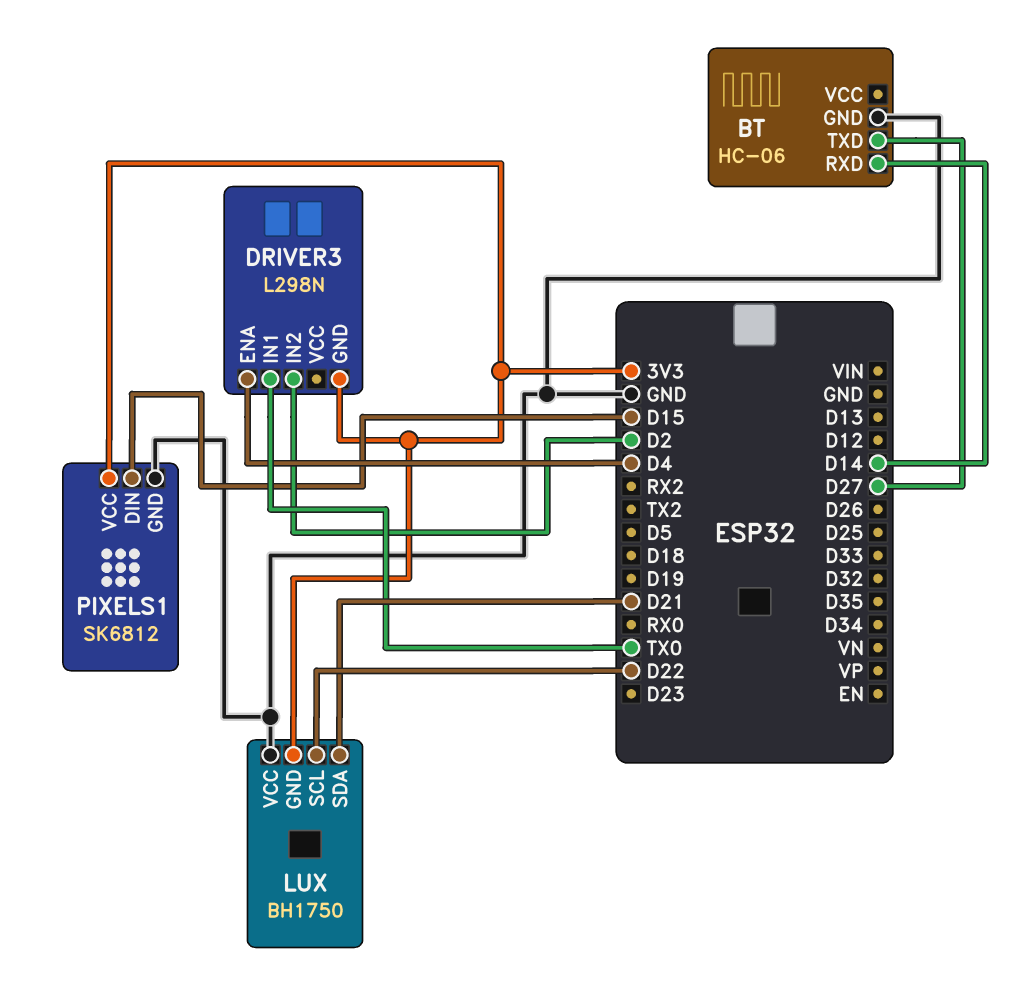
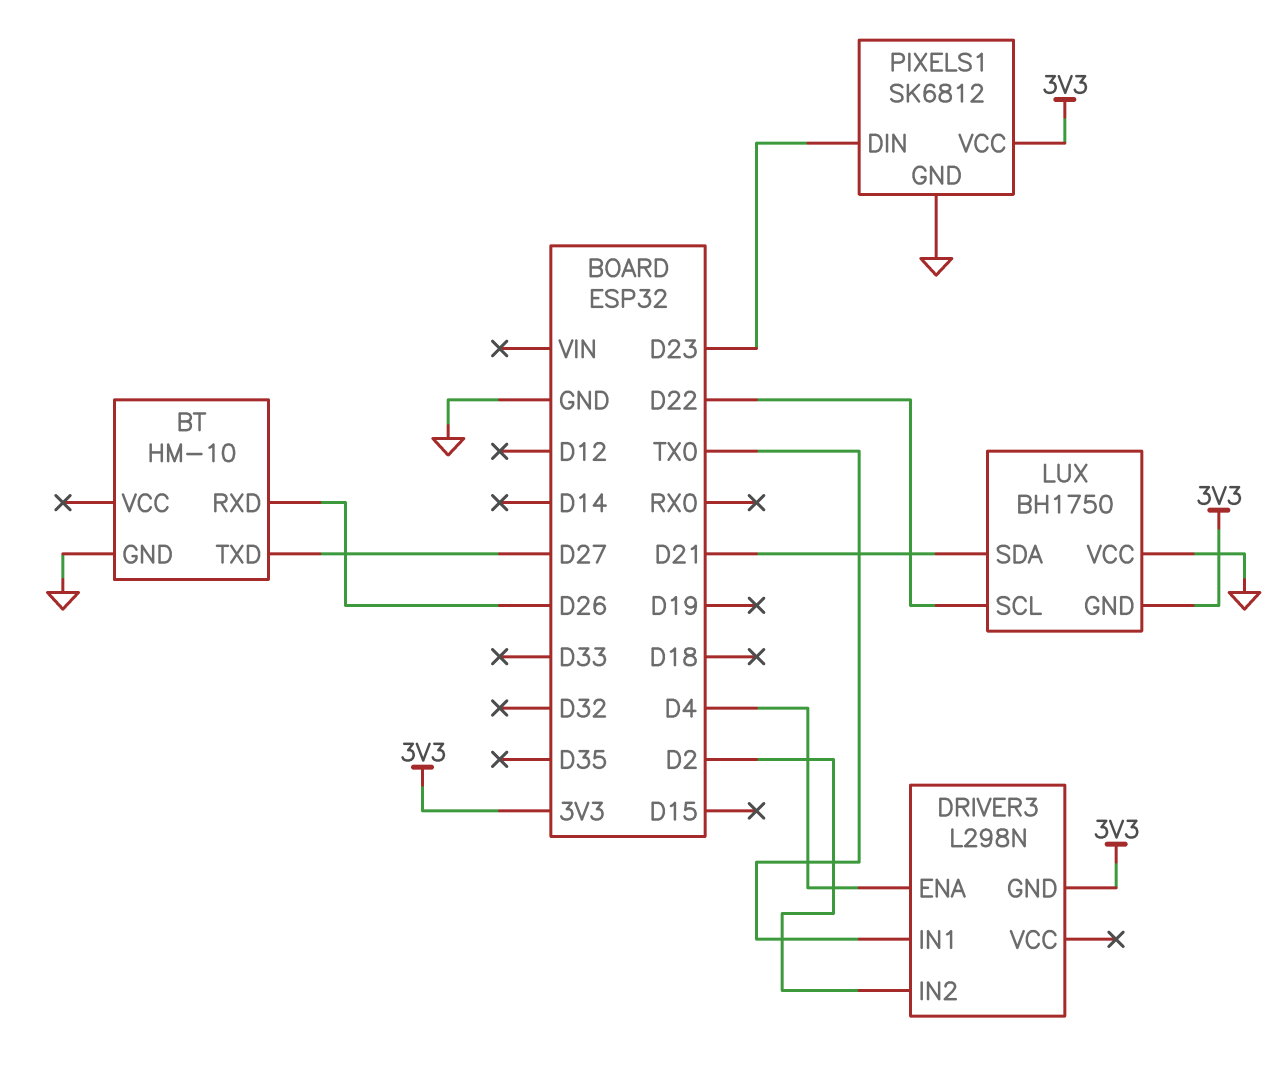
BT: HC-06 -> HM-10
BT pin RXD: D14 -> D26
PIXELS1 pin DIN: D15 -> D23

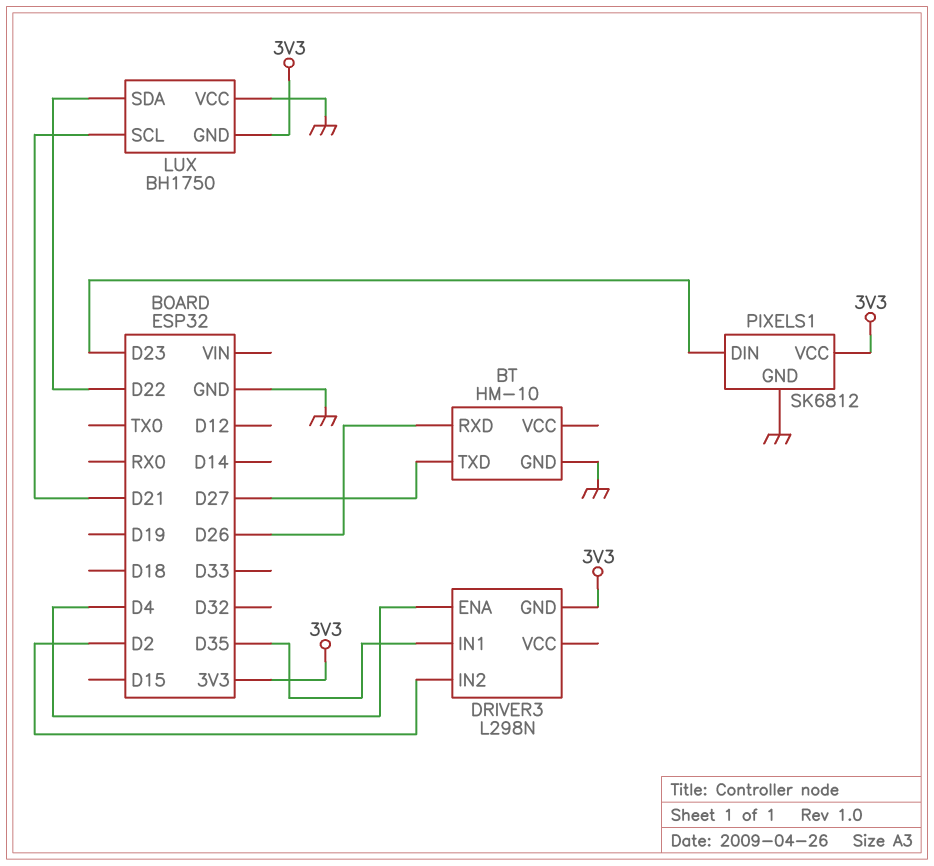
DRIVER3 pin IN1: TX0 -> D35
LUX pin SCL: D22 -> D21
LUX pin SDA: D21 -> D22

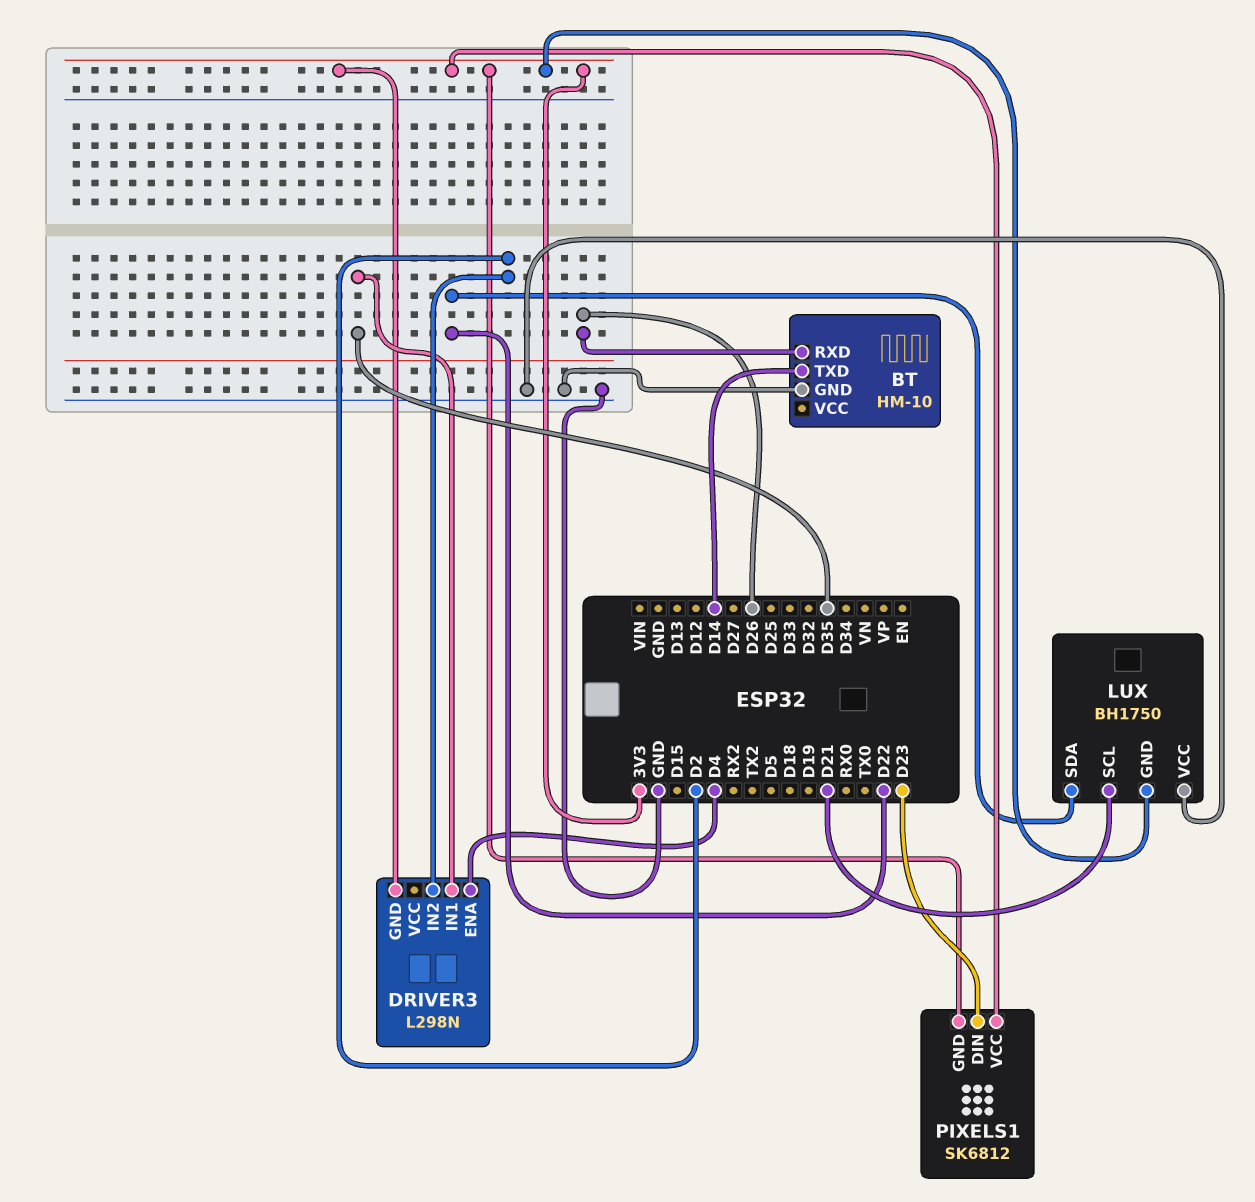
BT pin TXD: D27 -> D14
PIXELS1 pin GND: GND -> 3V3

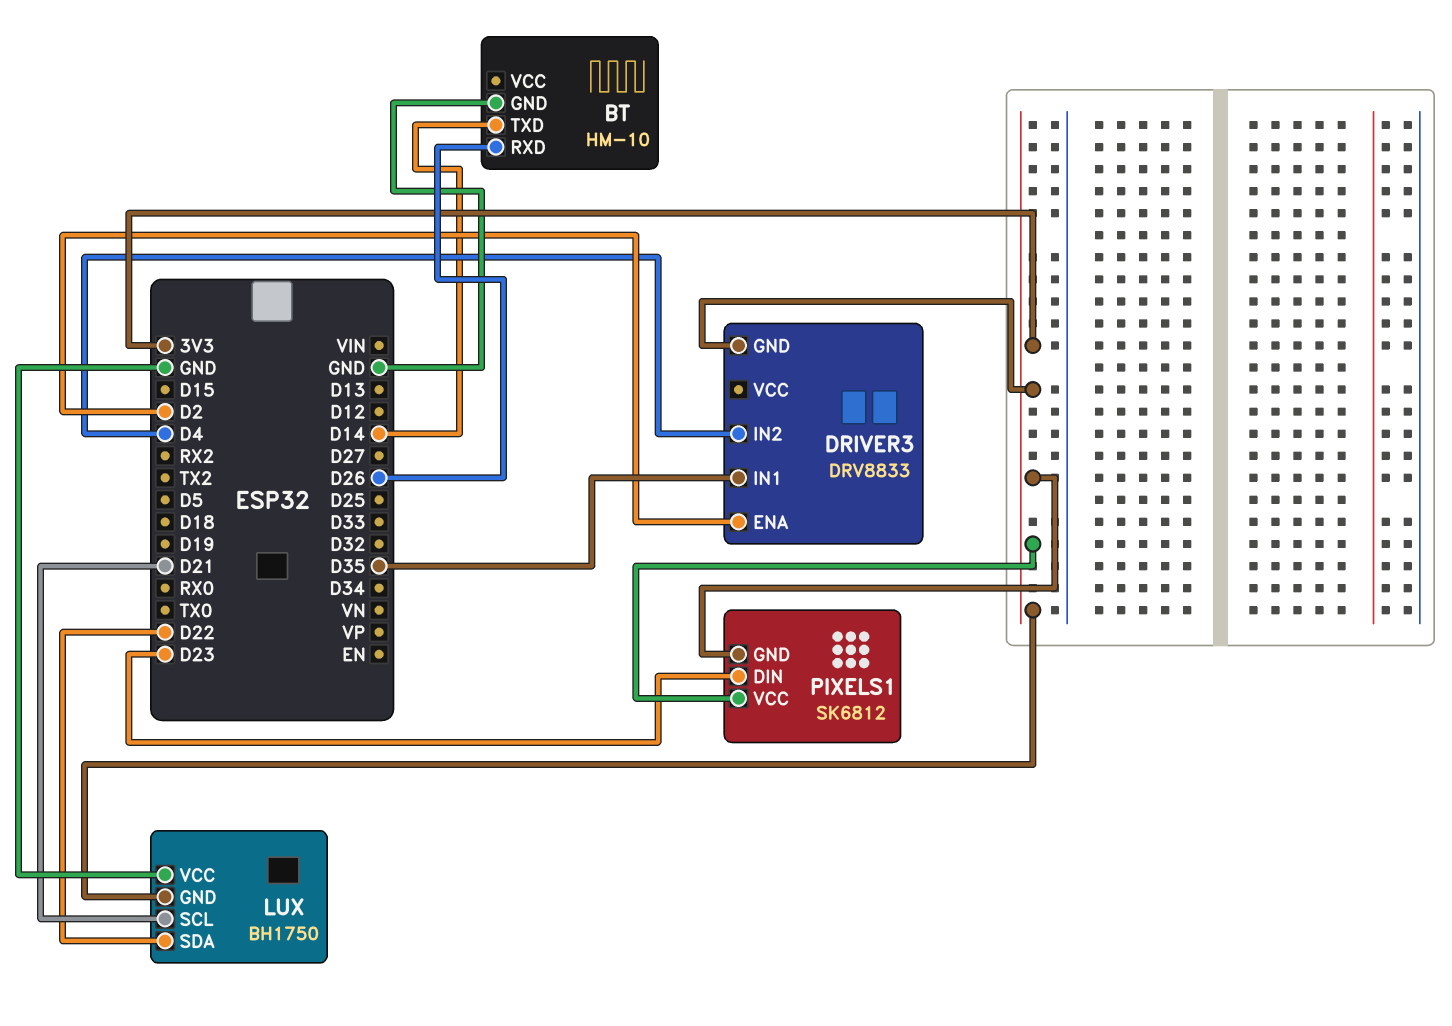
DRIVER3: L298N -> DRV8833
DRIVER3 pin ENA: D4 -> D2
DRIVER3 pin IN2: D2 -> D4

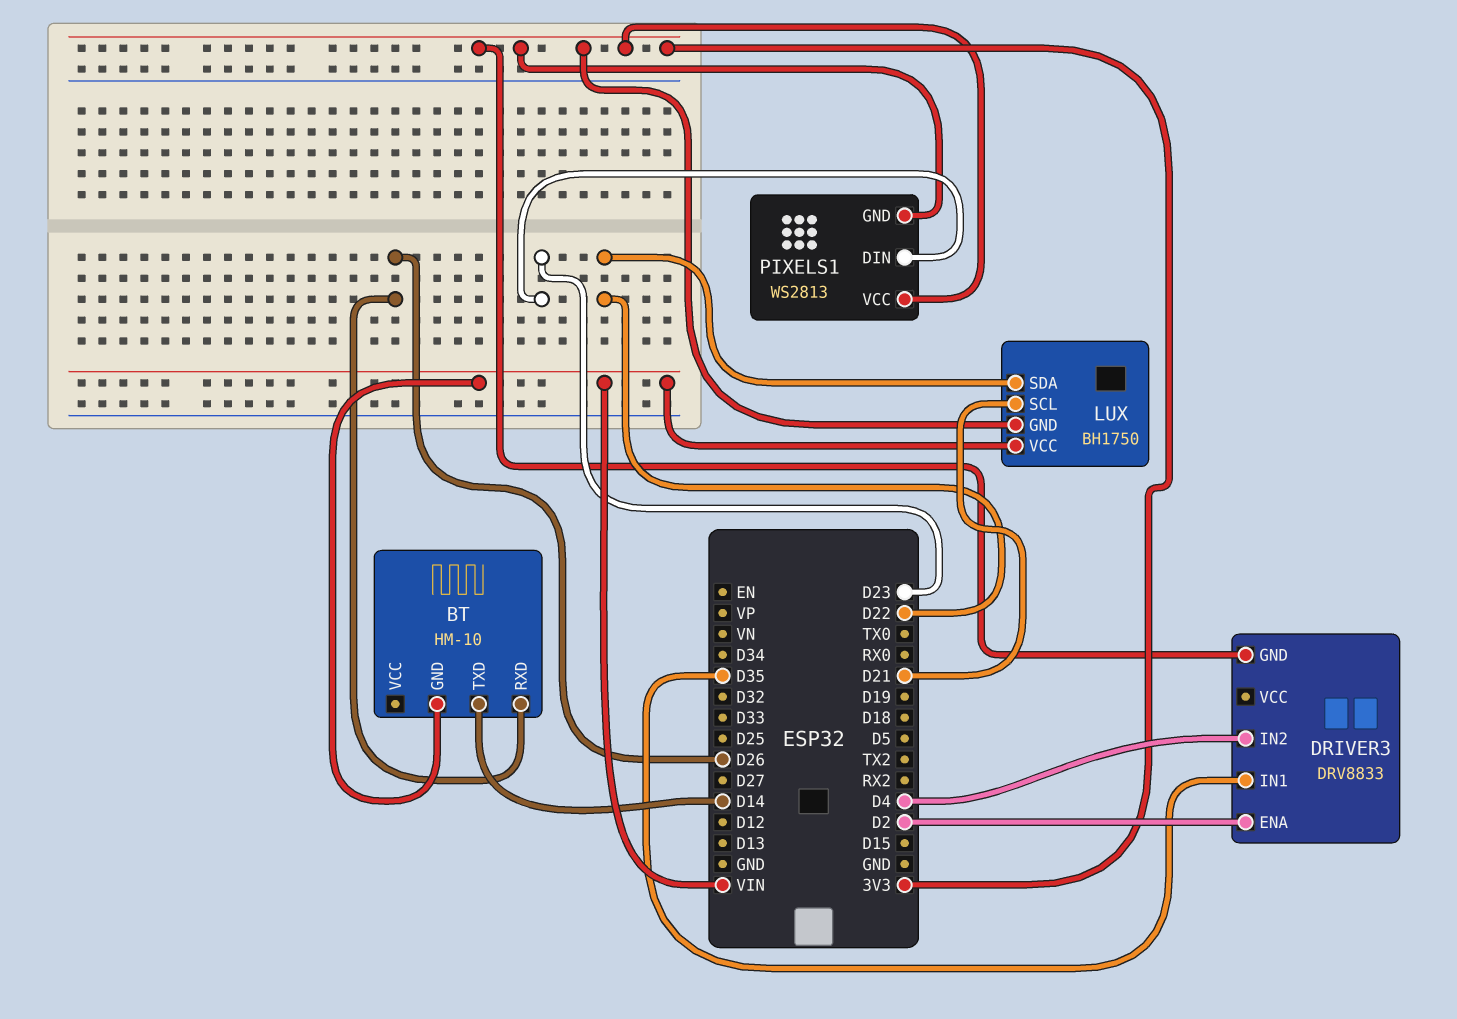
BT pin GND: GND -> VIN
LUX pin VCC: GND -> VIN
PIXELS1: SK6812 -> WS2813

